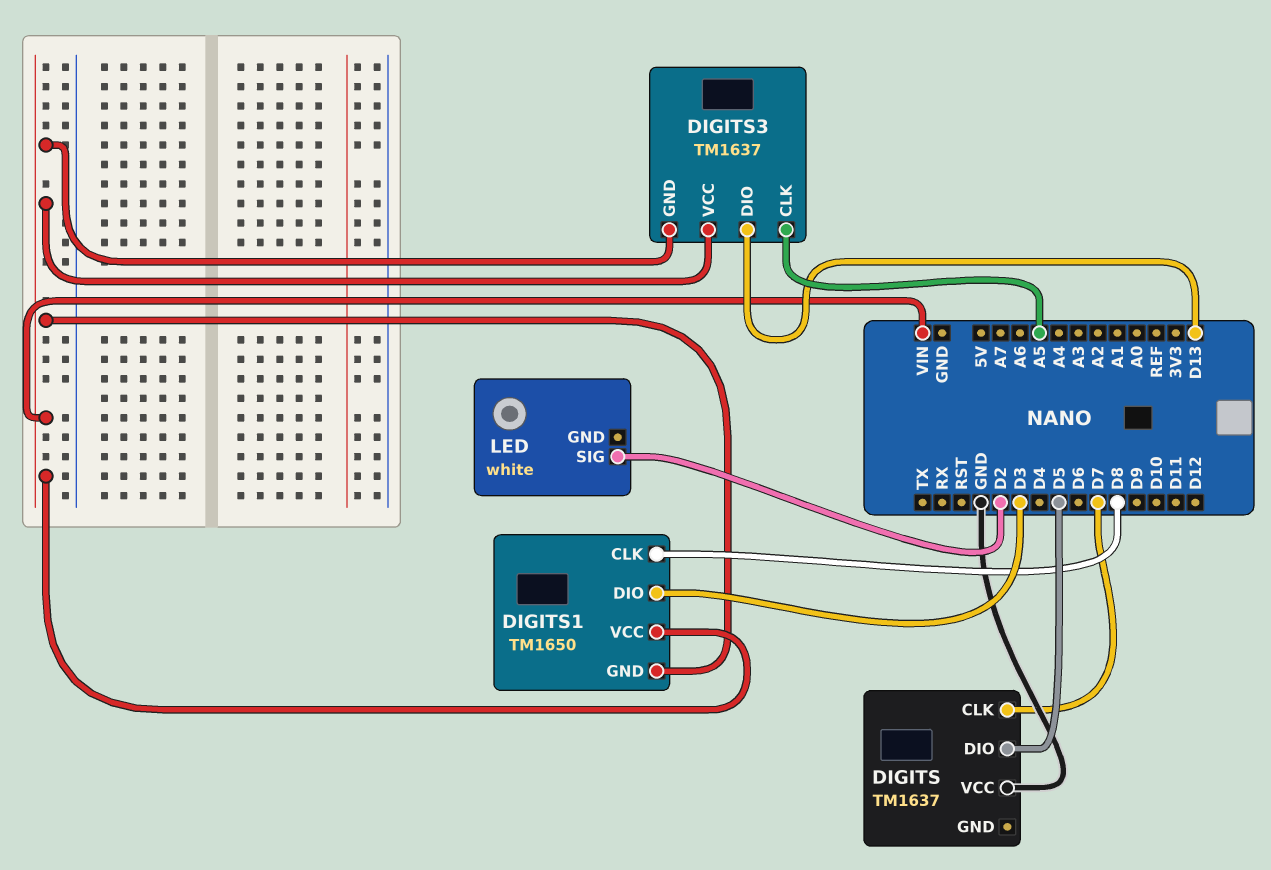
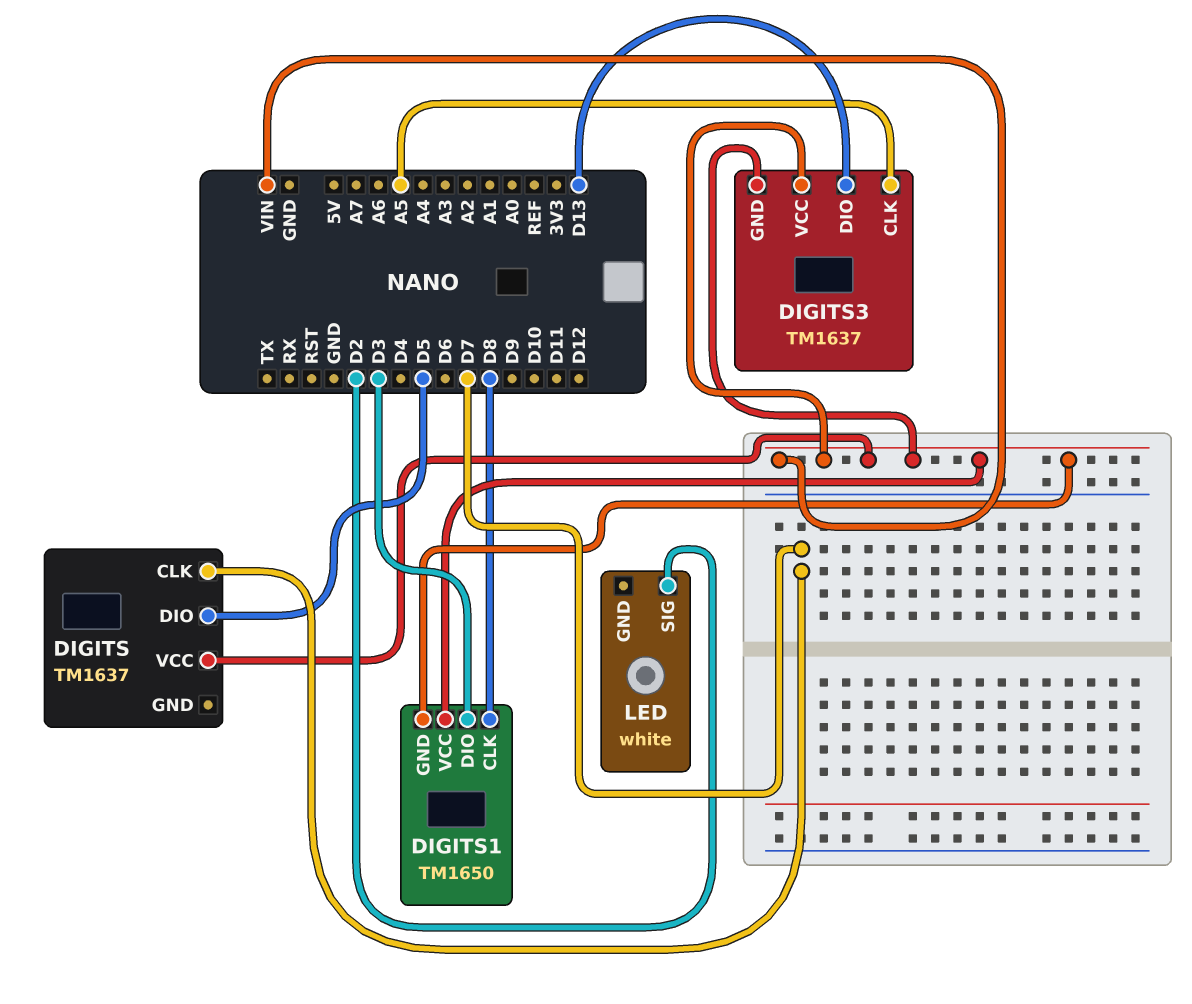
DIGITS pin VCC: GND -> VIN

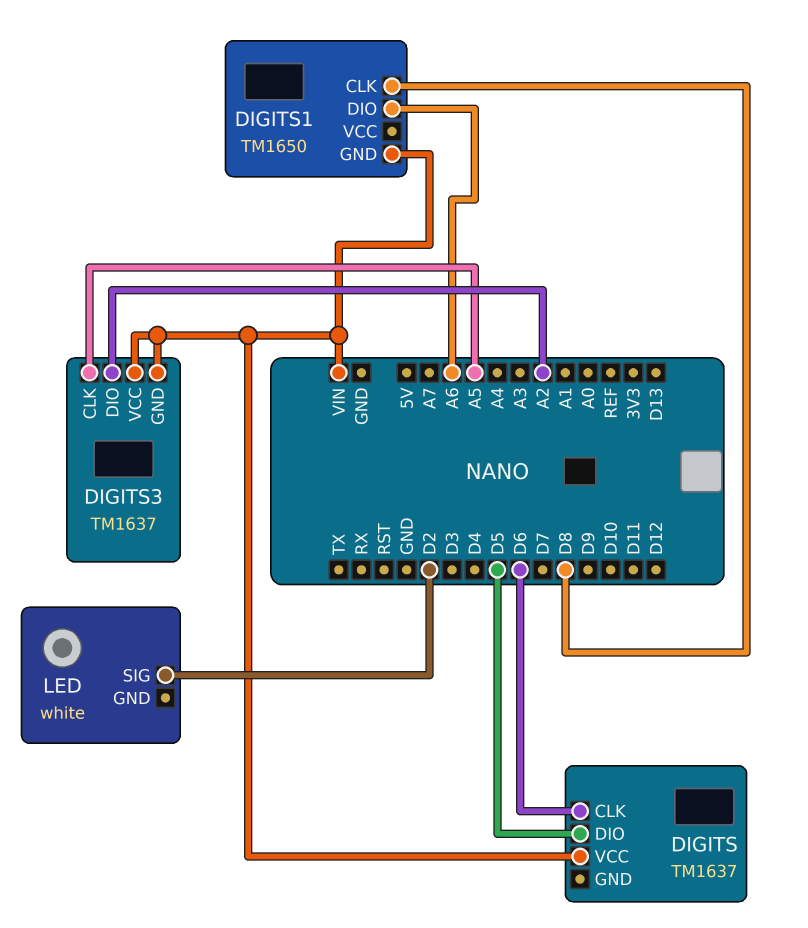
DIGITS pin CLK: D7 -> D6
DIGITS1 pin DIO: D3 -> A6
DIGITS1 pin VCC: VIN -> none
DIGITS3 pin DIO: D13 -> A2

